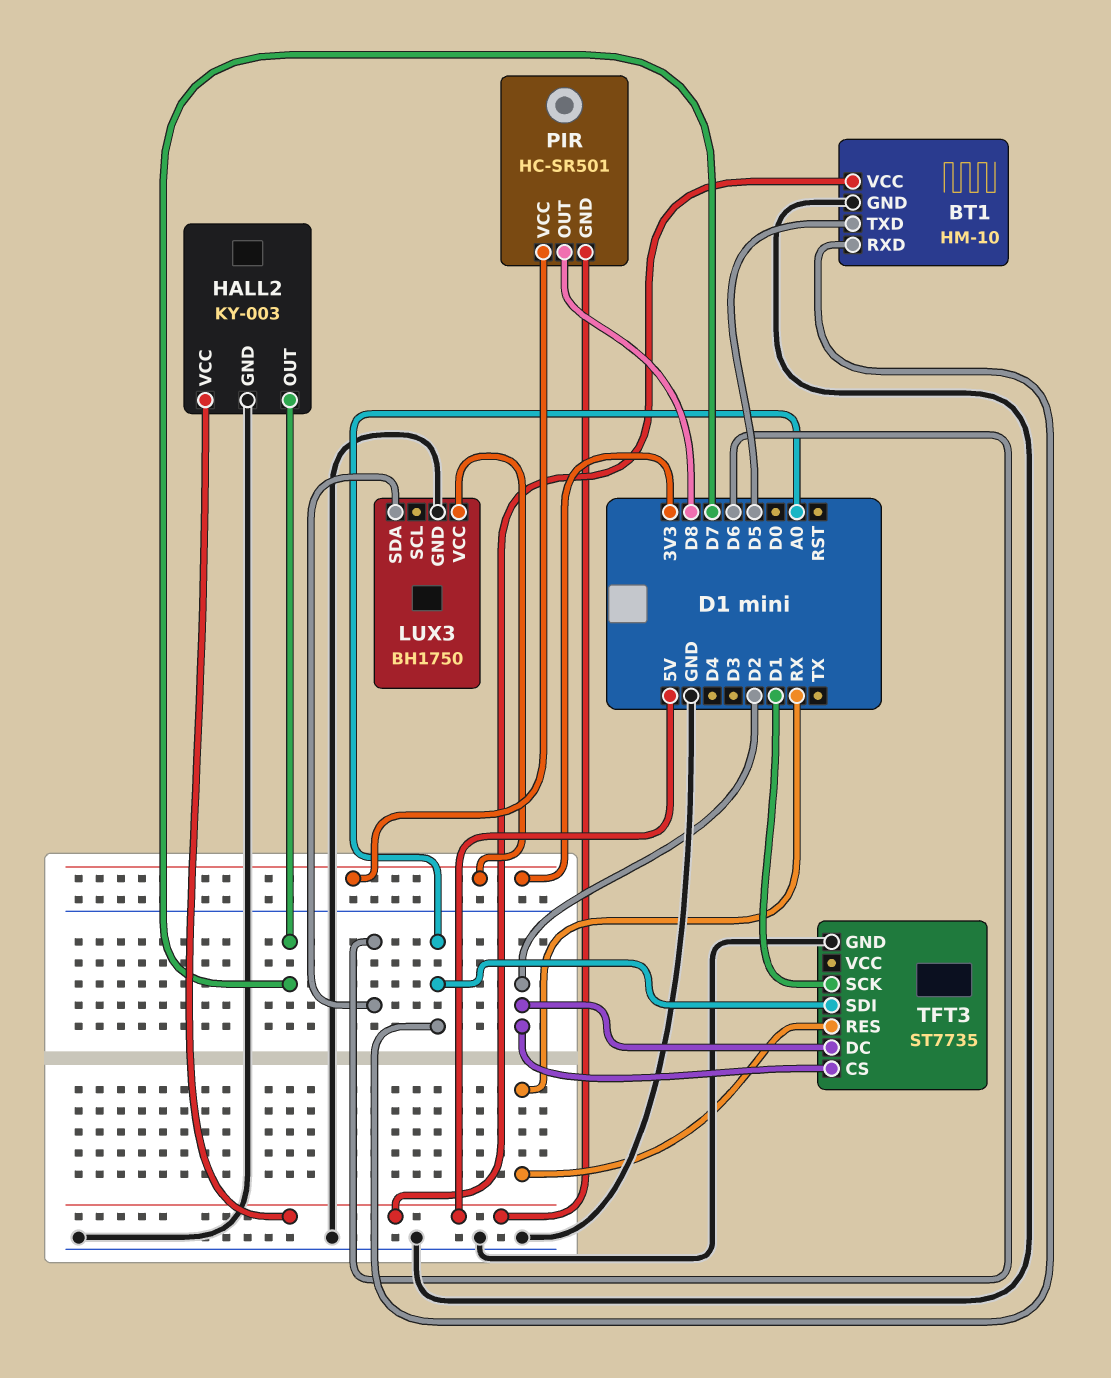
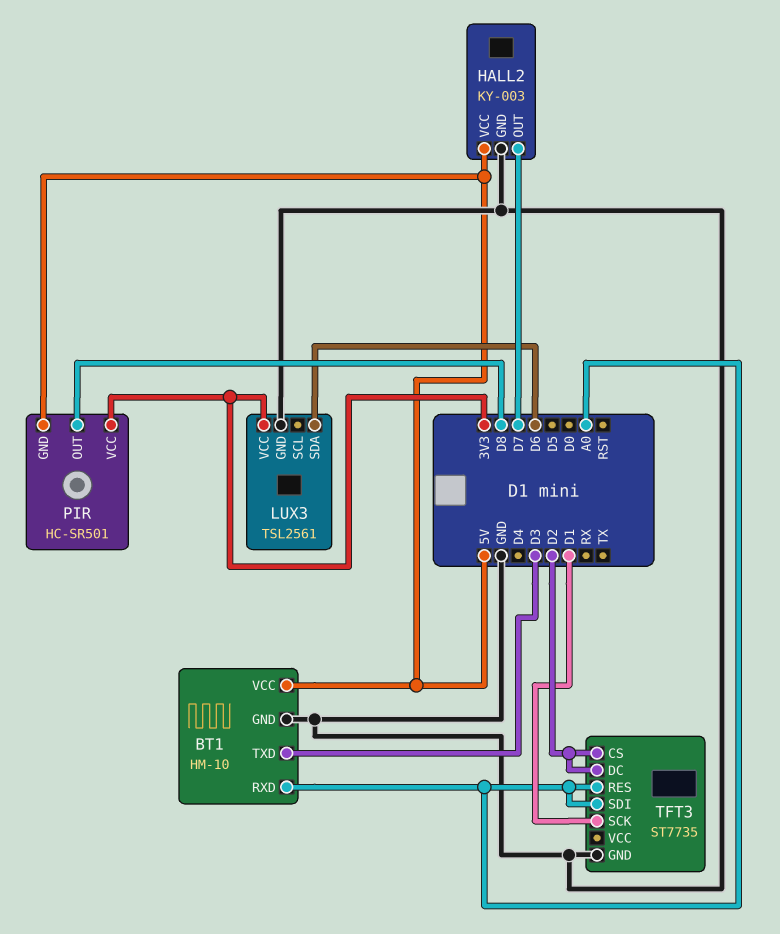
BT1 pin TXD: D5 -> D3
LUX3: BH1750 -> TSL2561
TFT3 pin RES: RX -> A0

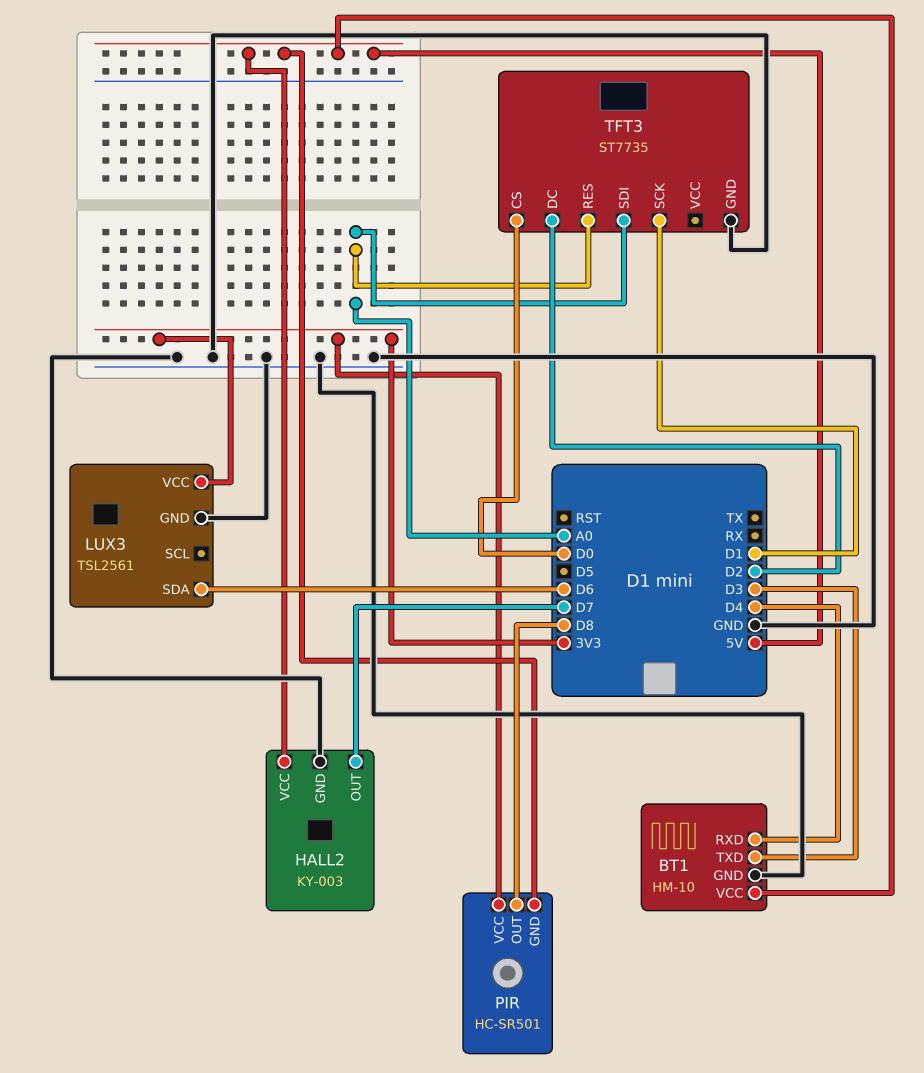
BT1 pin RXD: A0 -> D4
TFT3 pin CS: D2 -> D0

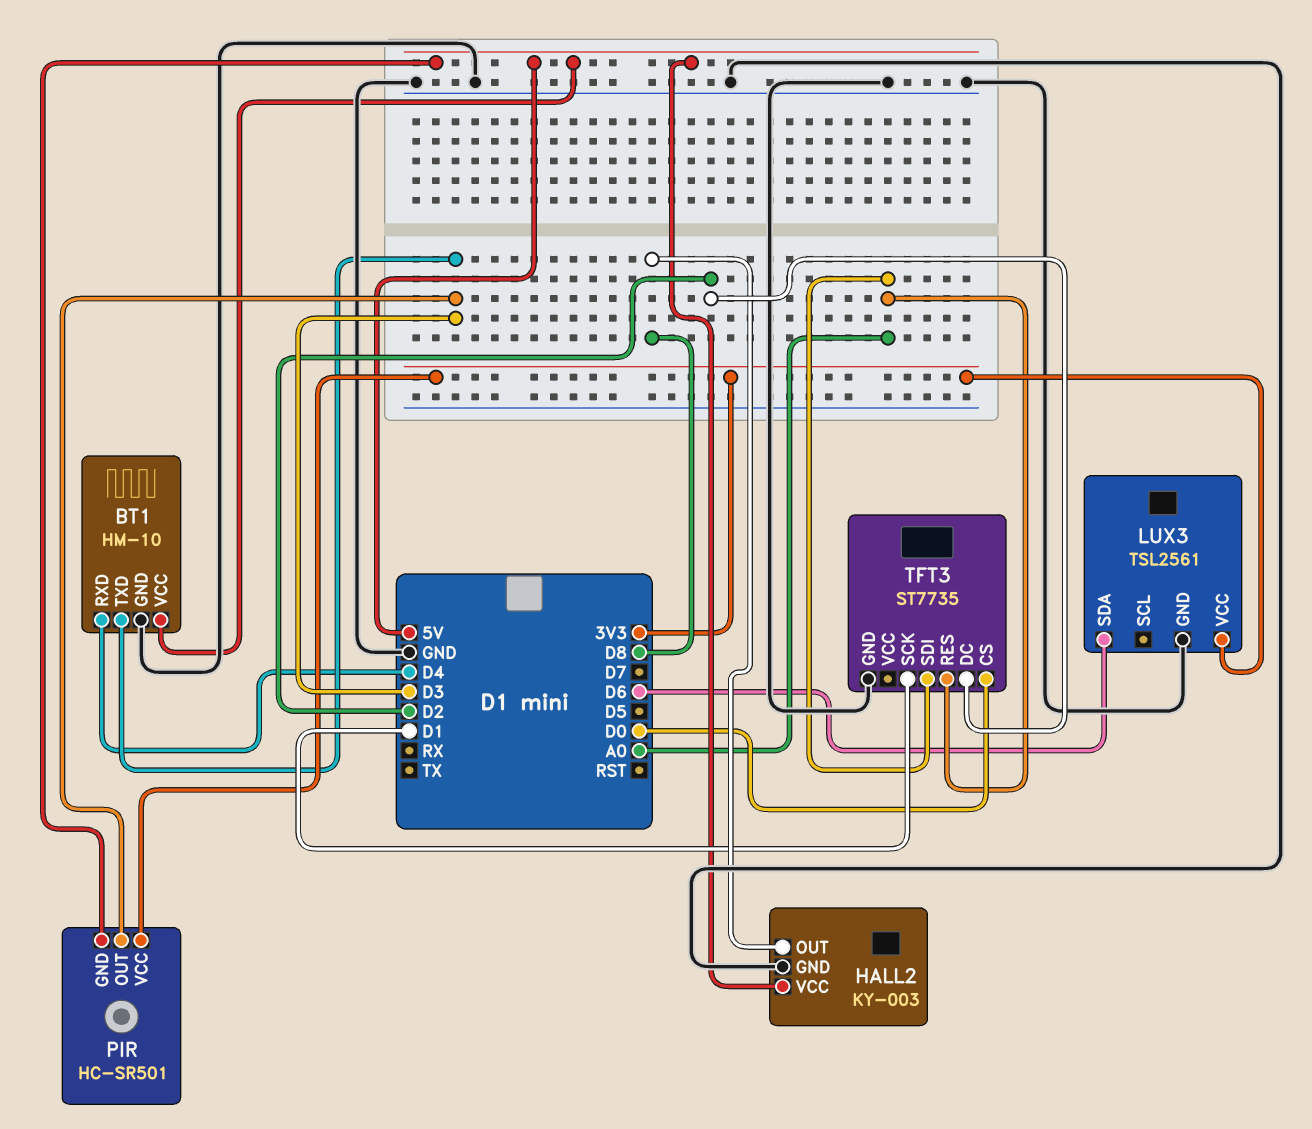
HALL2 pin OUT: D7 -> D8
PIR pin OUT: D8 -> D3

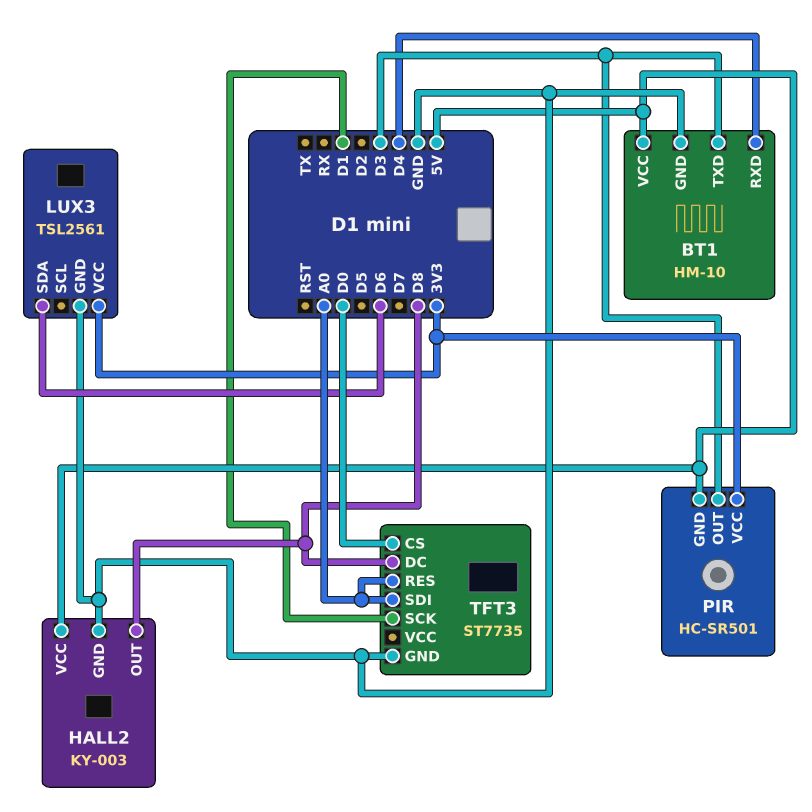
TFT3 pin DC: D2 -> D8

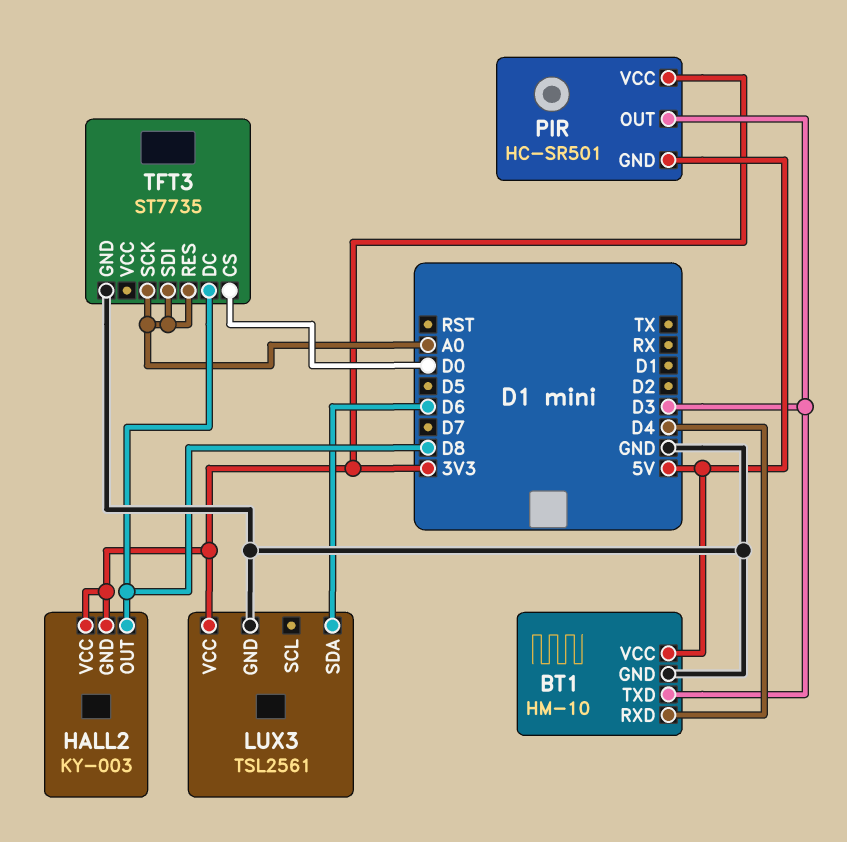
HALL2 pin GND: GND -> 3V3
HALL2 pin VCC: 5V -> 3V3
TFT3 pin SCK: D1 -> A0

